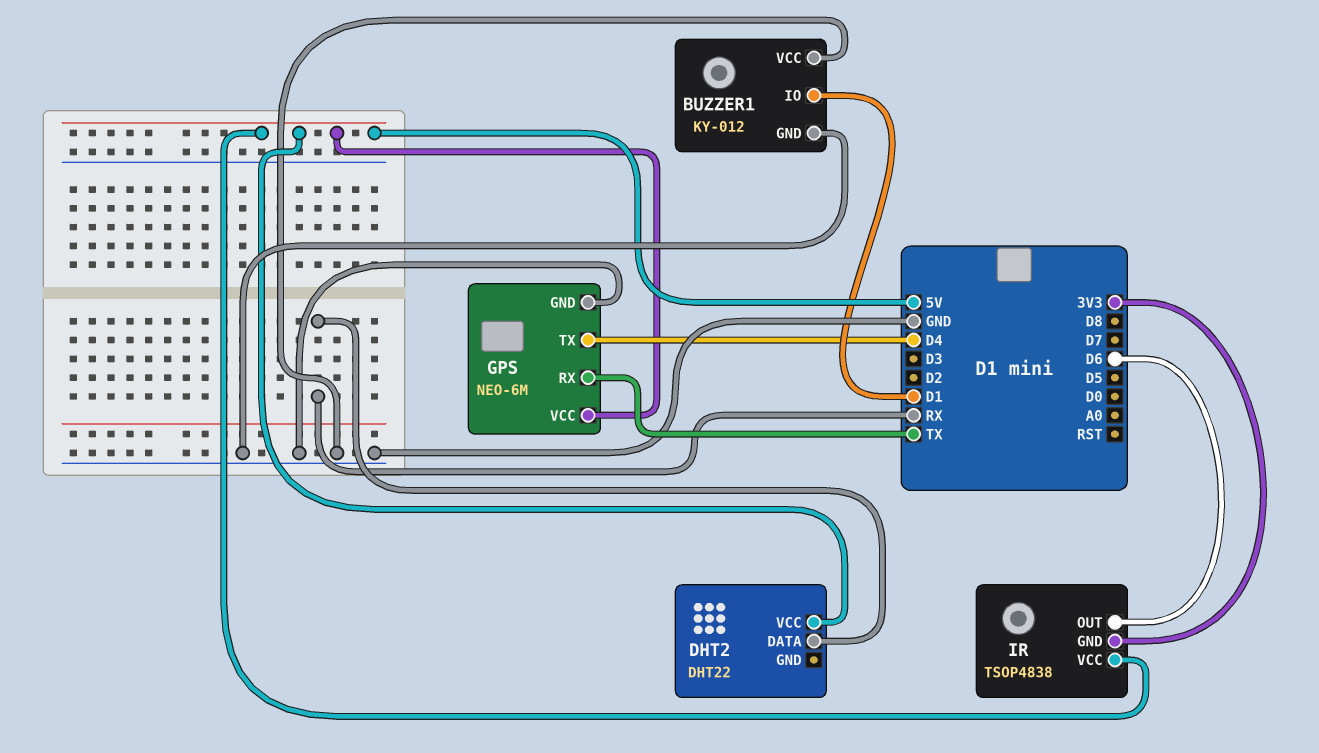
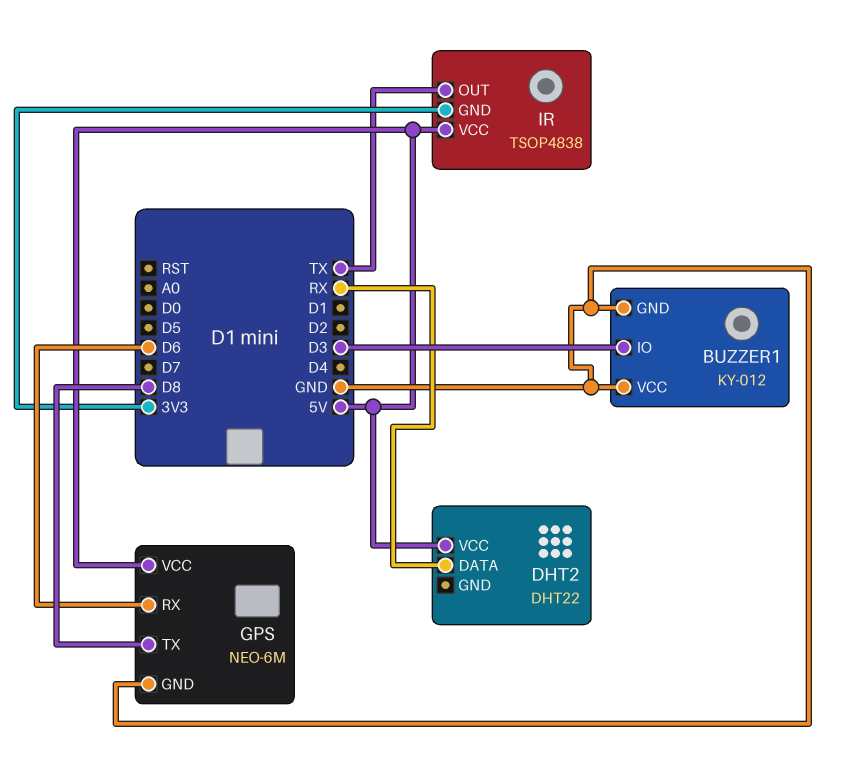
BUZZER1 pin IO: D1 -> D3
GPS pin RX: TX -> D6
GPS pin TX: D4 -> D8
IR pin OUT: D6 -> TX

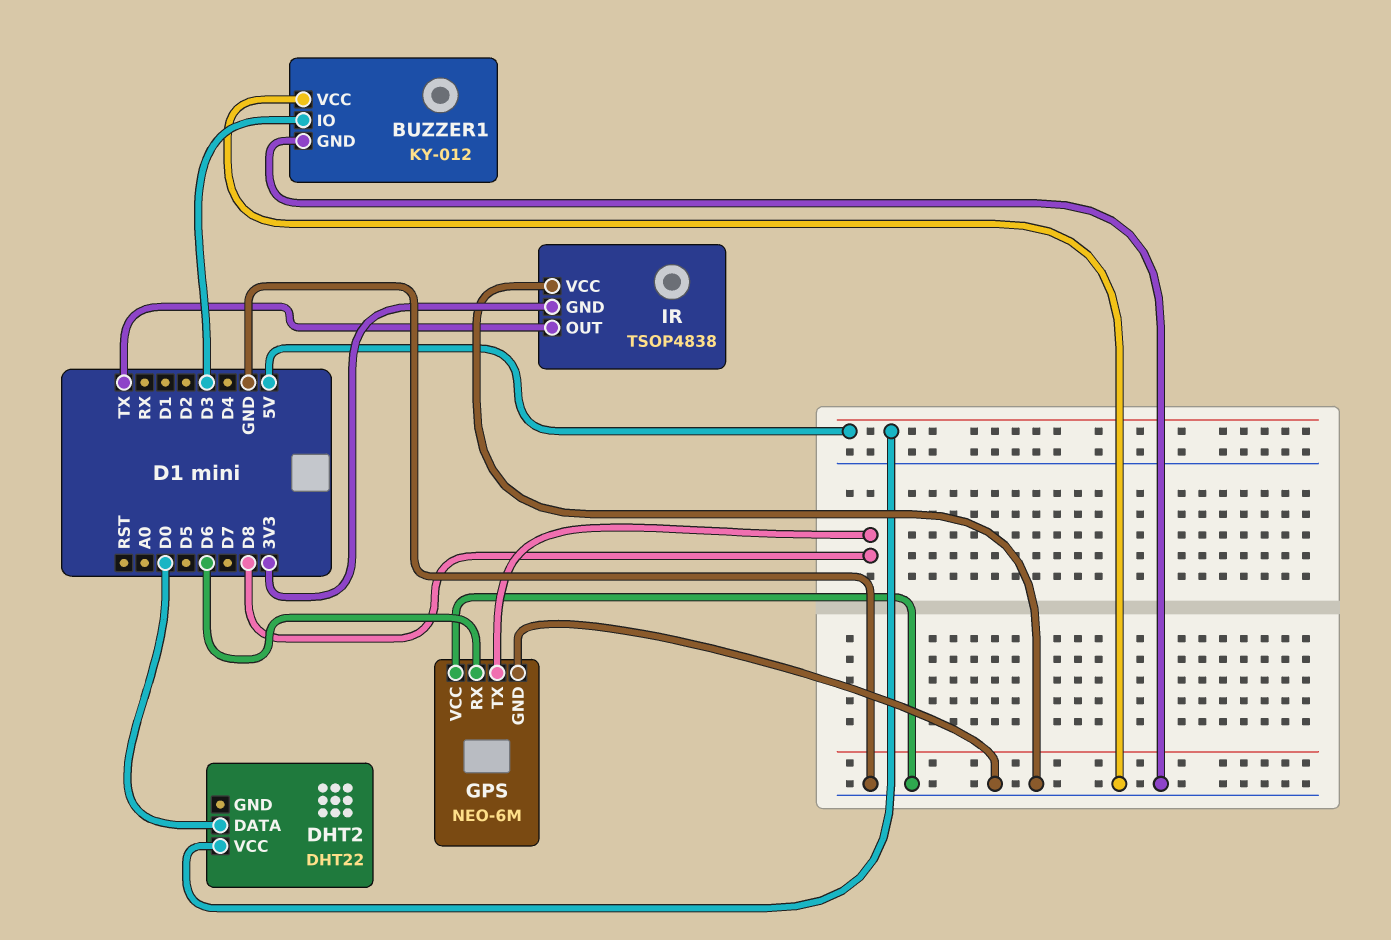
DHT2 pin DATA: RX -> D0
GPS pin VCC: 5V -> GND
IR pin VCC: 5V -> GND

